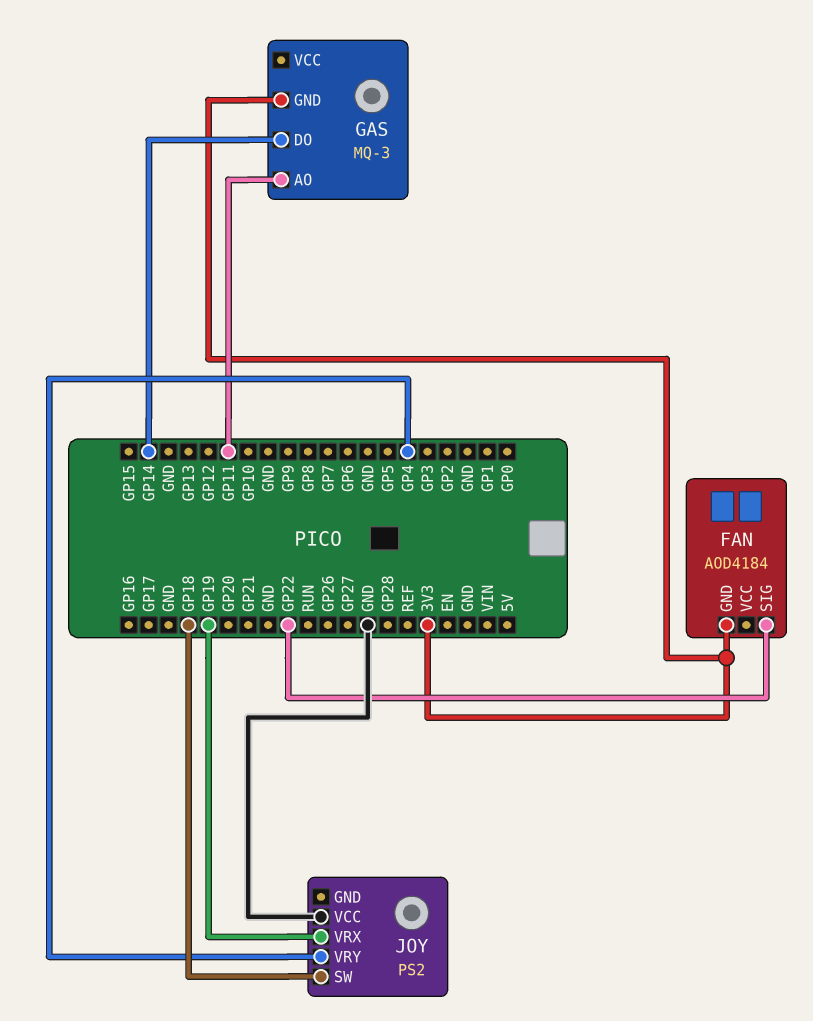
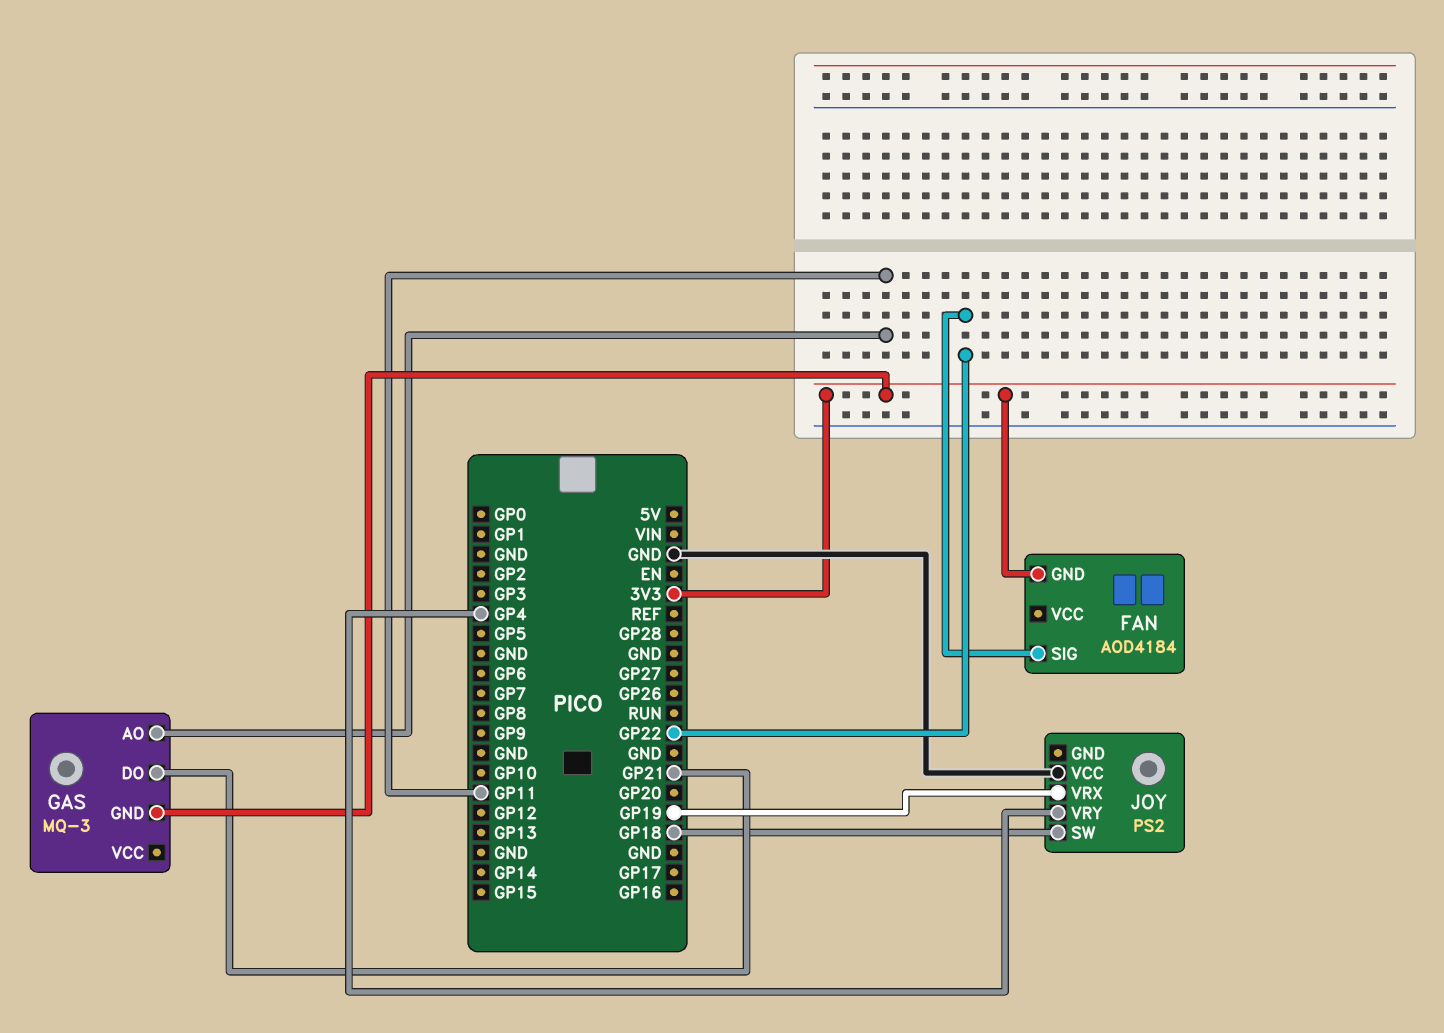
GAS pin DO: GP14 -> GP21

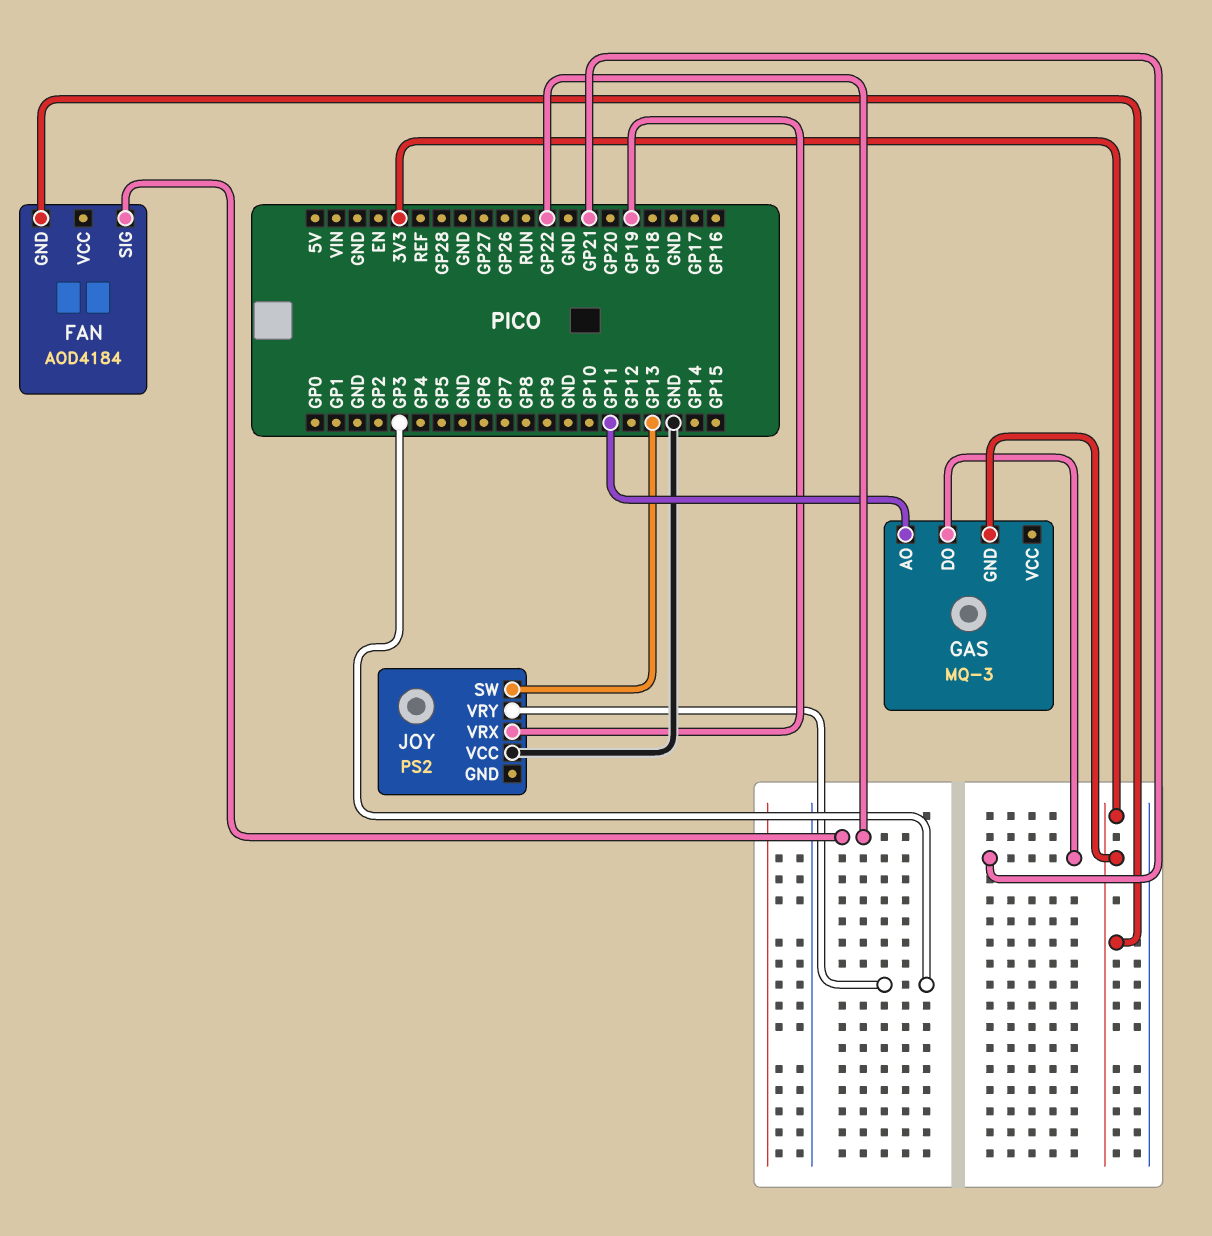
JOY pin SW: GP18 -> GP13
JOY pin VRY: GP4 -> GP3

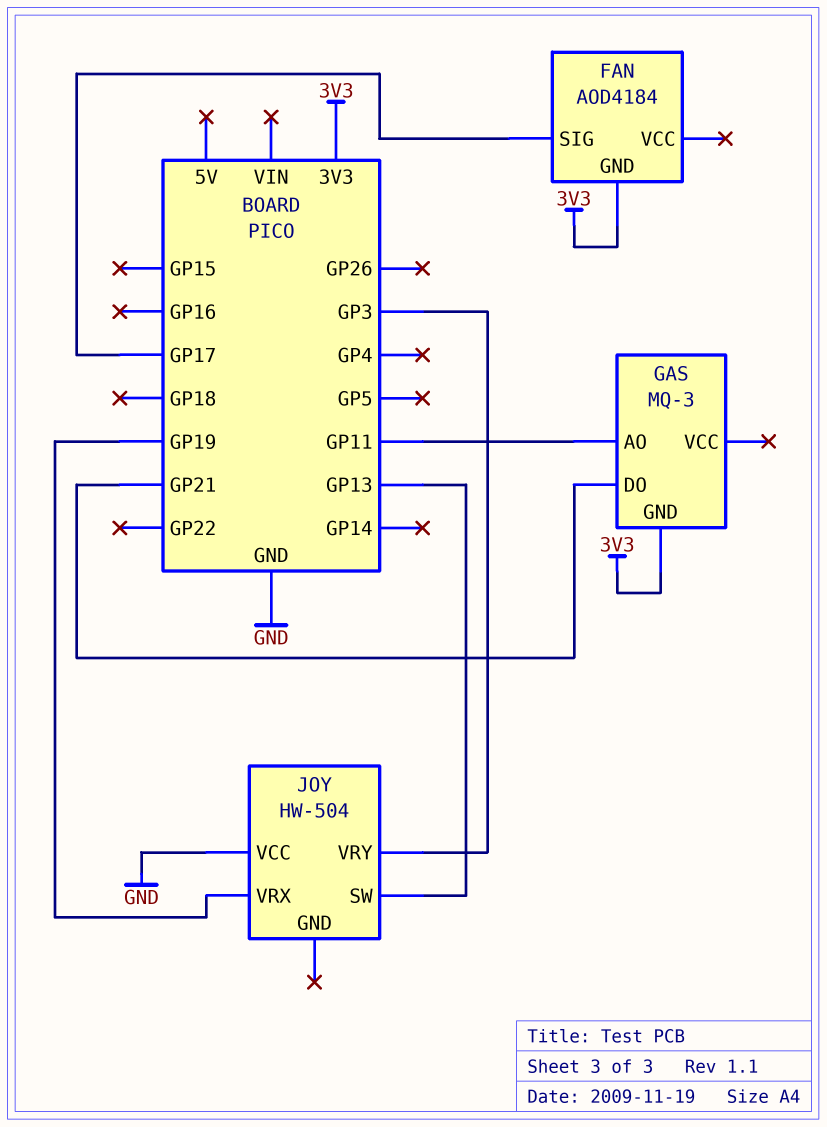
FAN pin SIG: GP22 -> GP17
JOY: PS2 -> HW-504

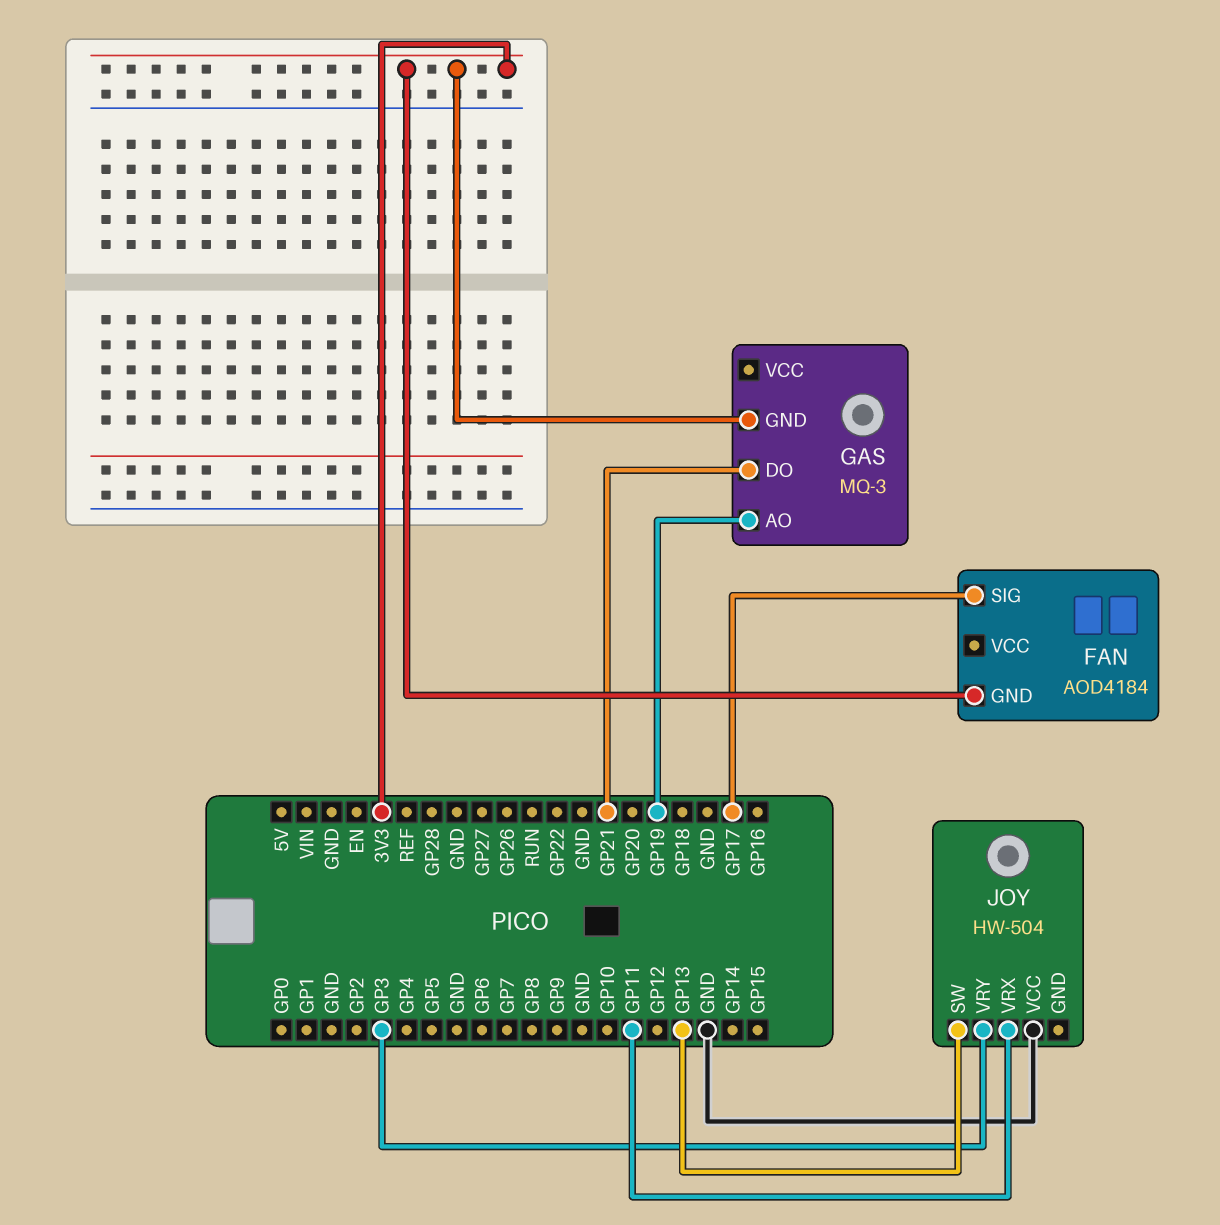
GAS pin AO: GP11 -> GP19
JOY pin VRX: GP19 -> GP11

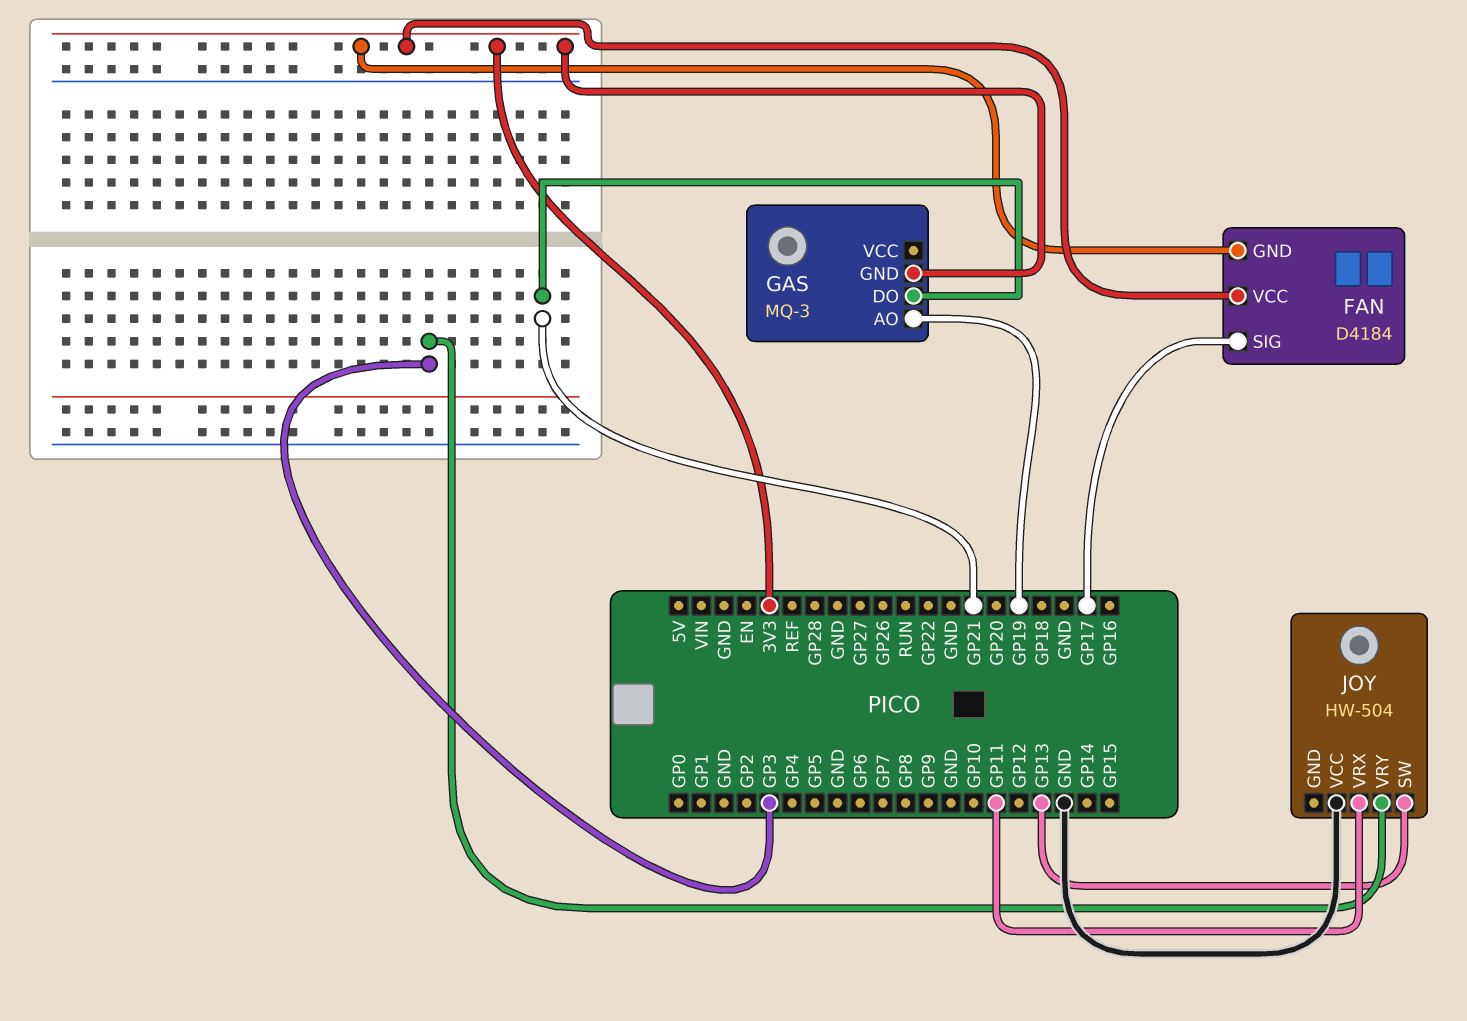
FAN: AOD4184 -> D4184
FAN pin VCC: none -> 3V3

